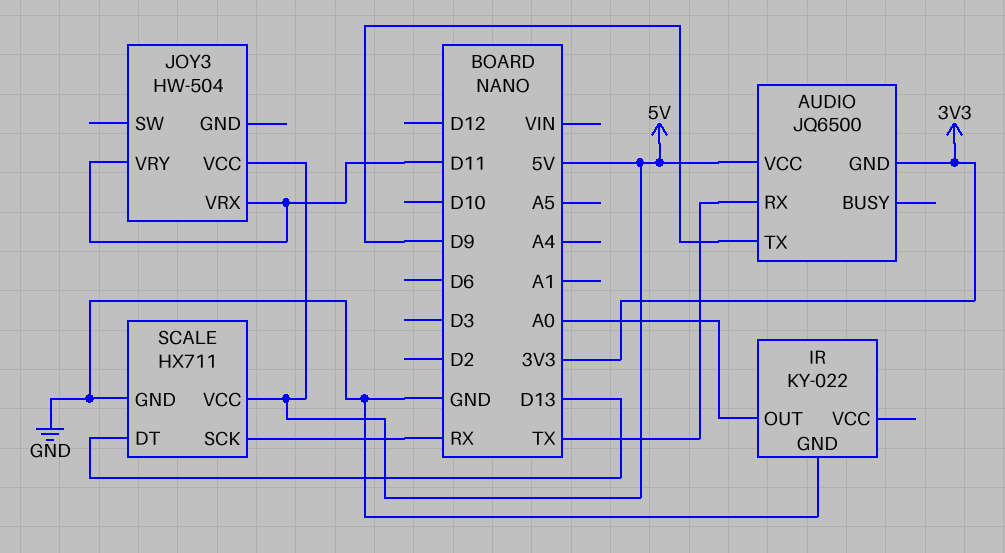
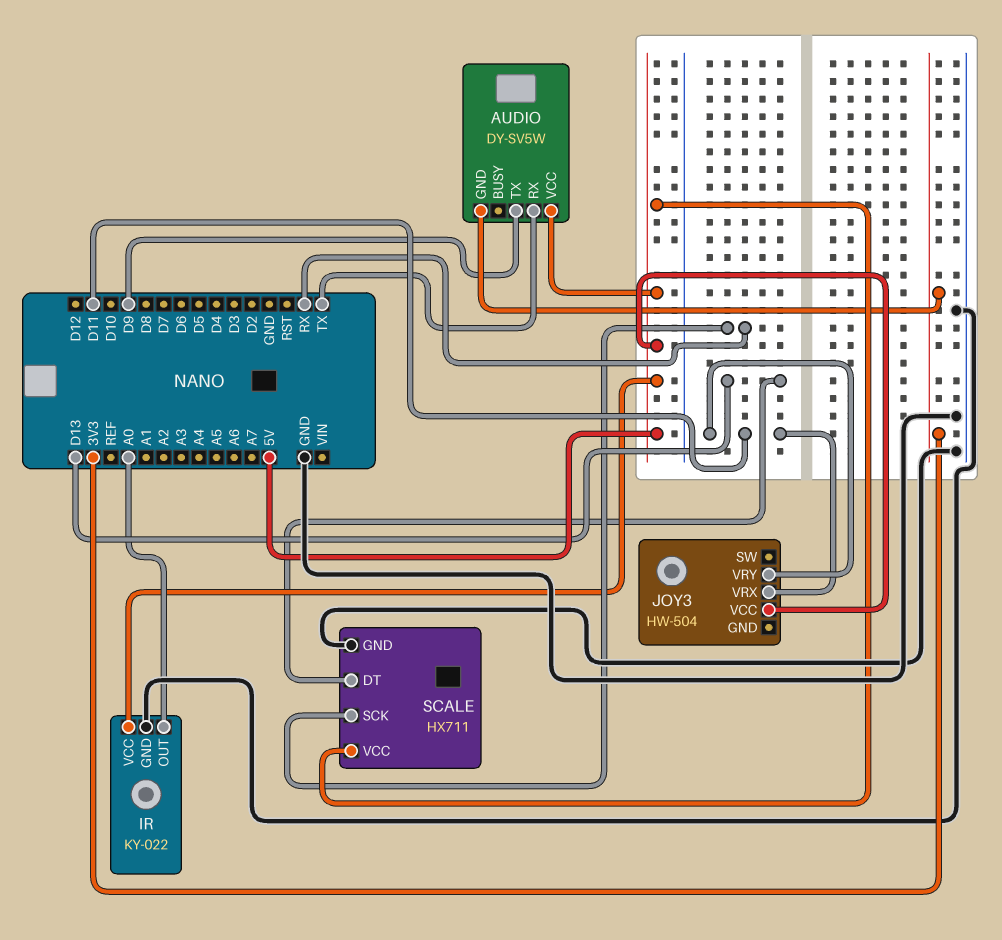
AUDIO: JQ6500 -> DY-SV5W
IR pin VCC: none -> 5V

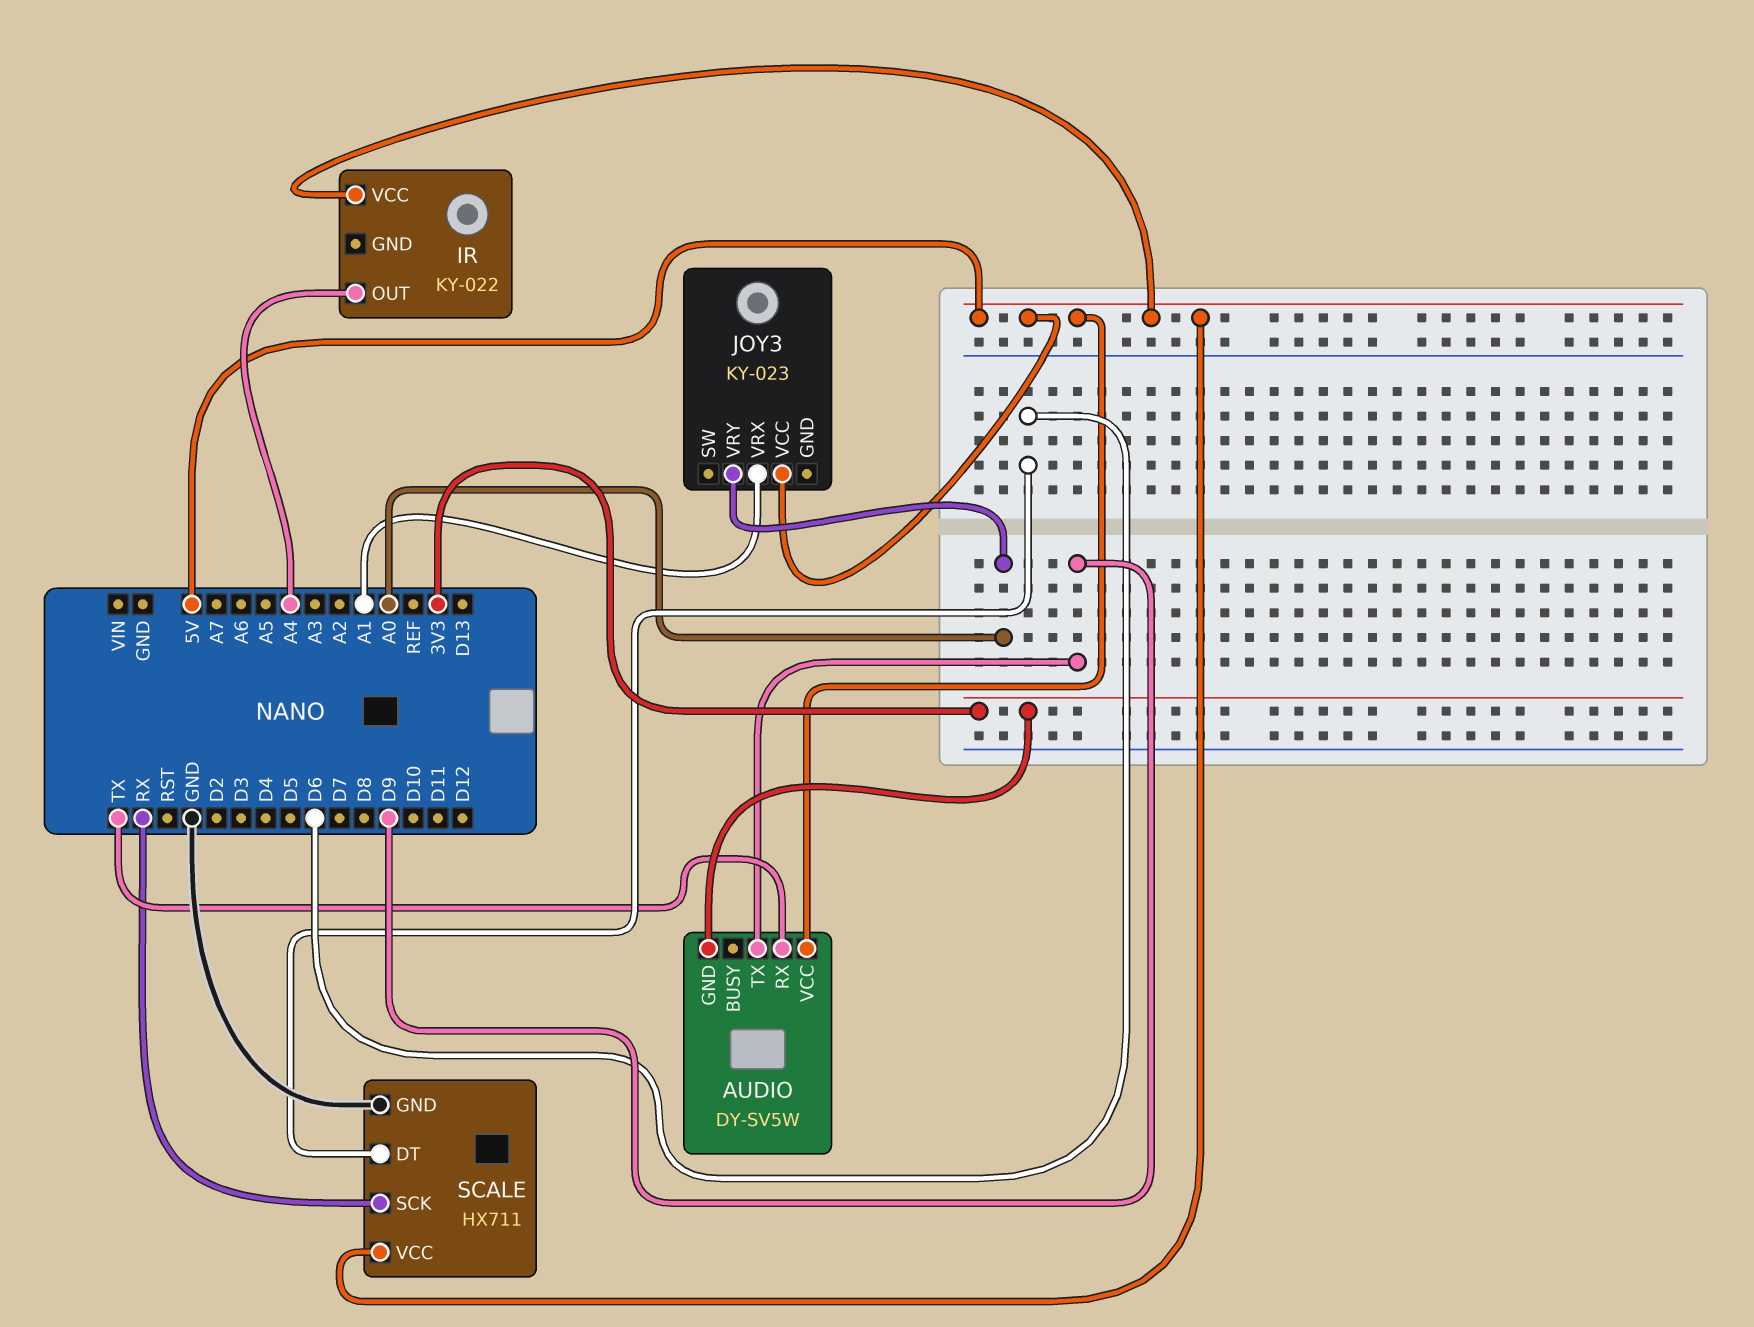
IR pin GND: GND -> none
IR pin OUT: A0 -> A4
JOY3: HW-504 -> KY-023
JOY3 pin VRX: D11 -> A1
JOY3 pin VRY: D11 -> A0
SCALE pin DT: D13 -> D6

